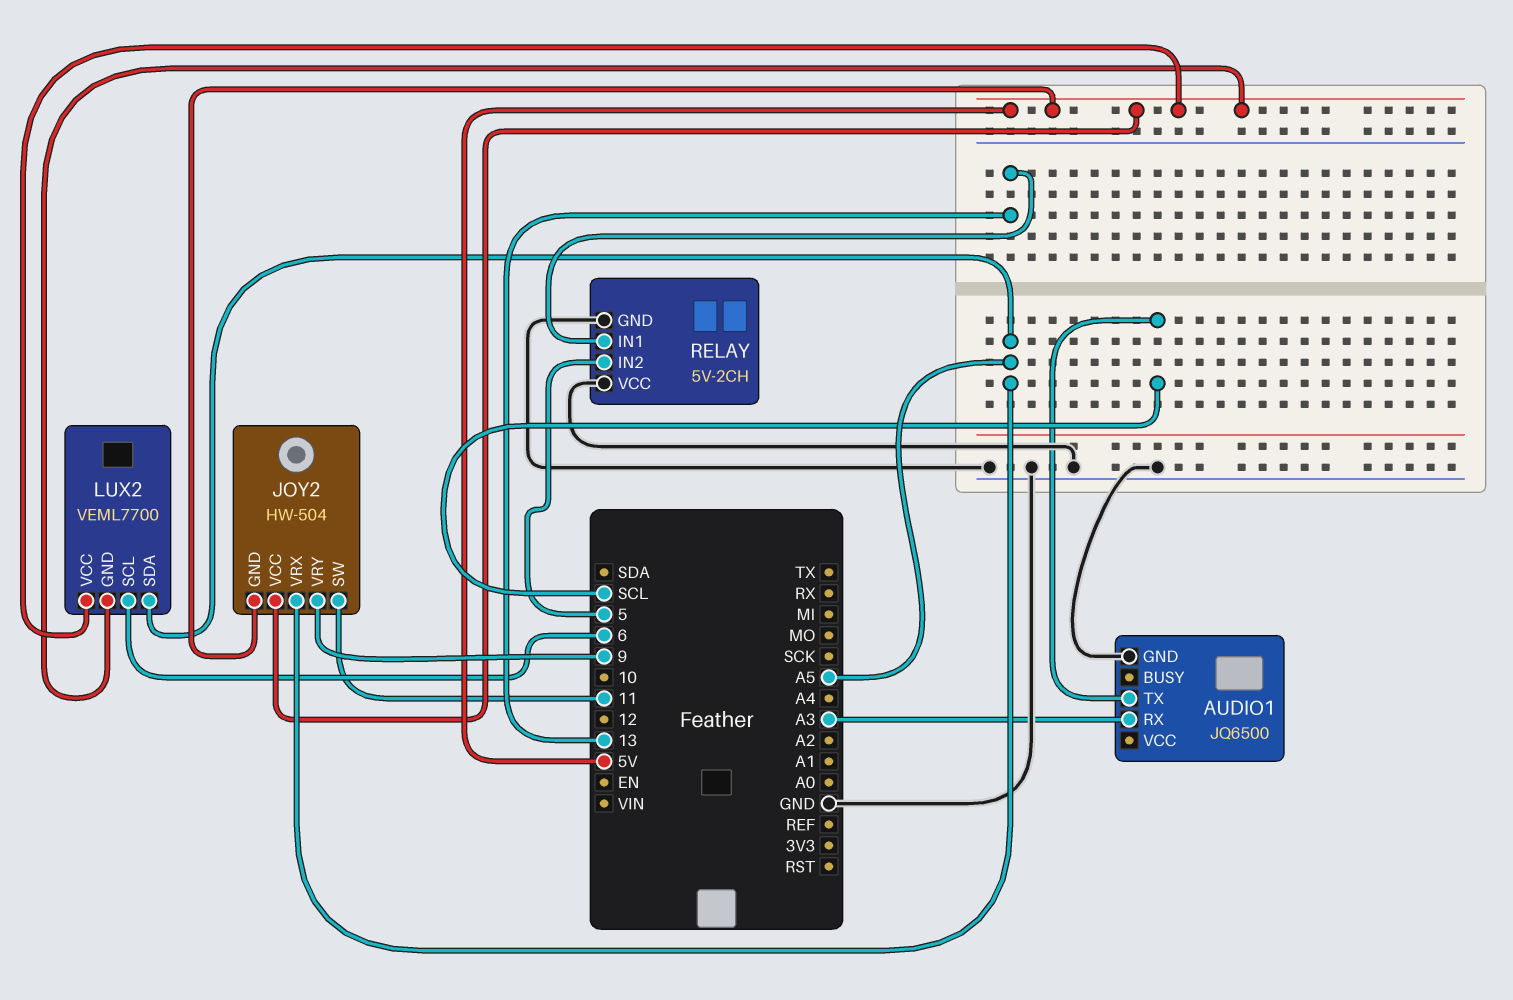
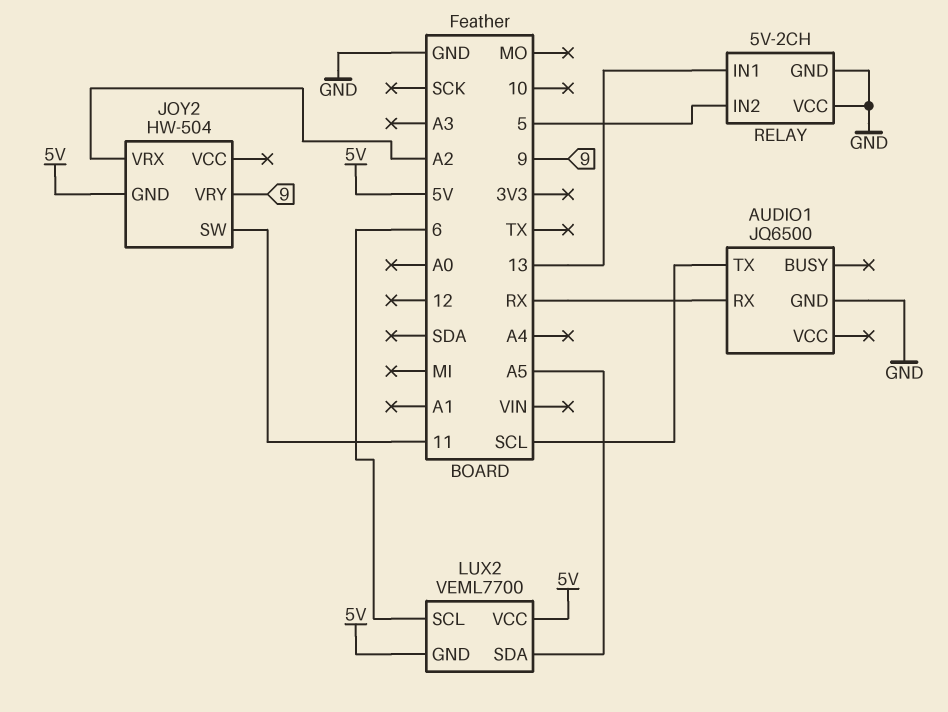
AUDIO1 pin RX: A3 -> RX
JOY2 pin VCC: 5V -> none
JOY2 pin VRX: A5 -> A2

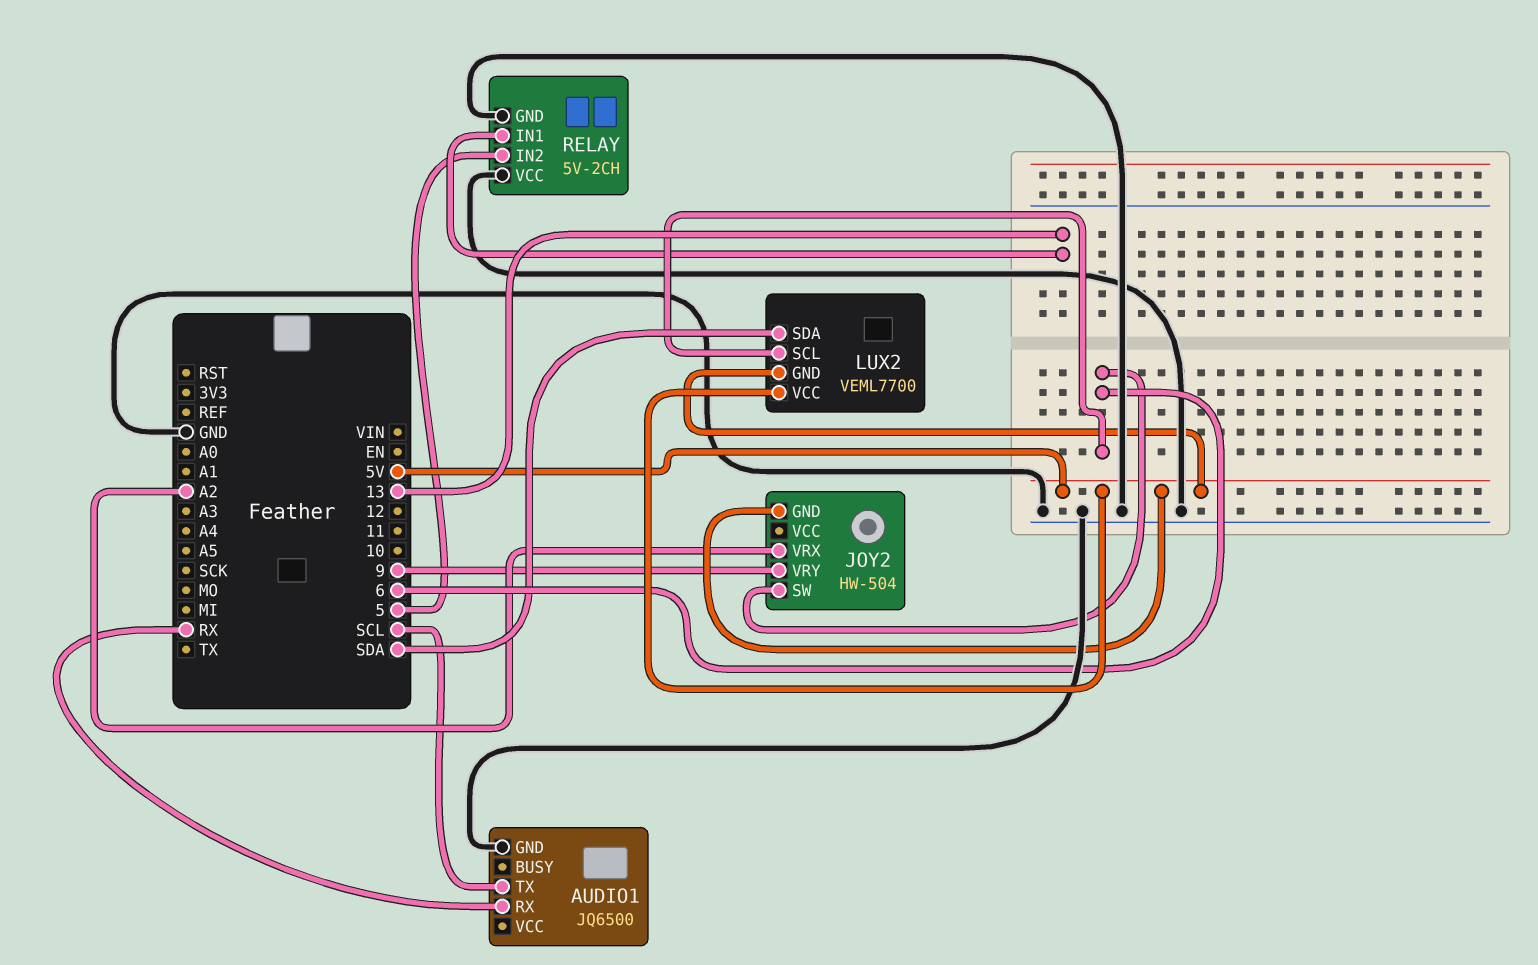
JOY2 pin SW: 11 -> 6
LUX2 pin SDA: A5 -> SDA

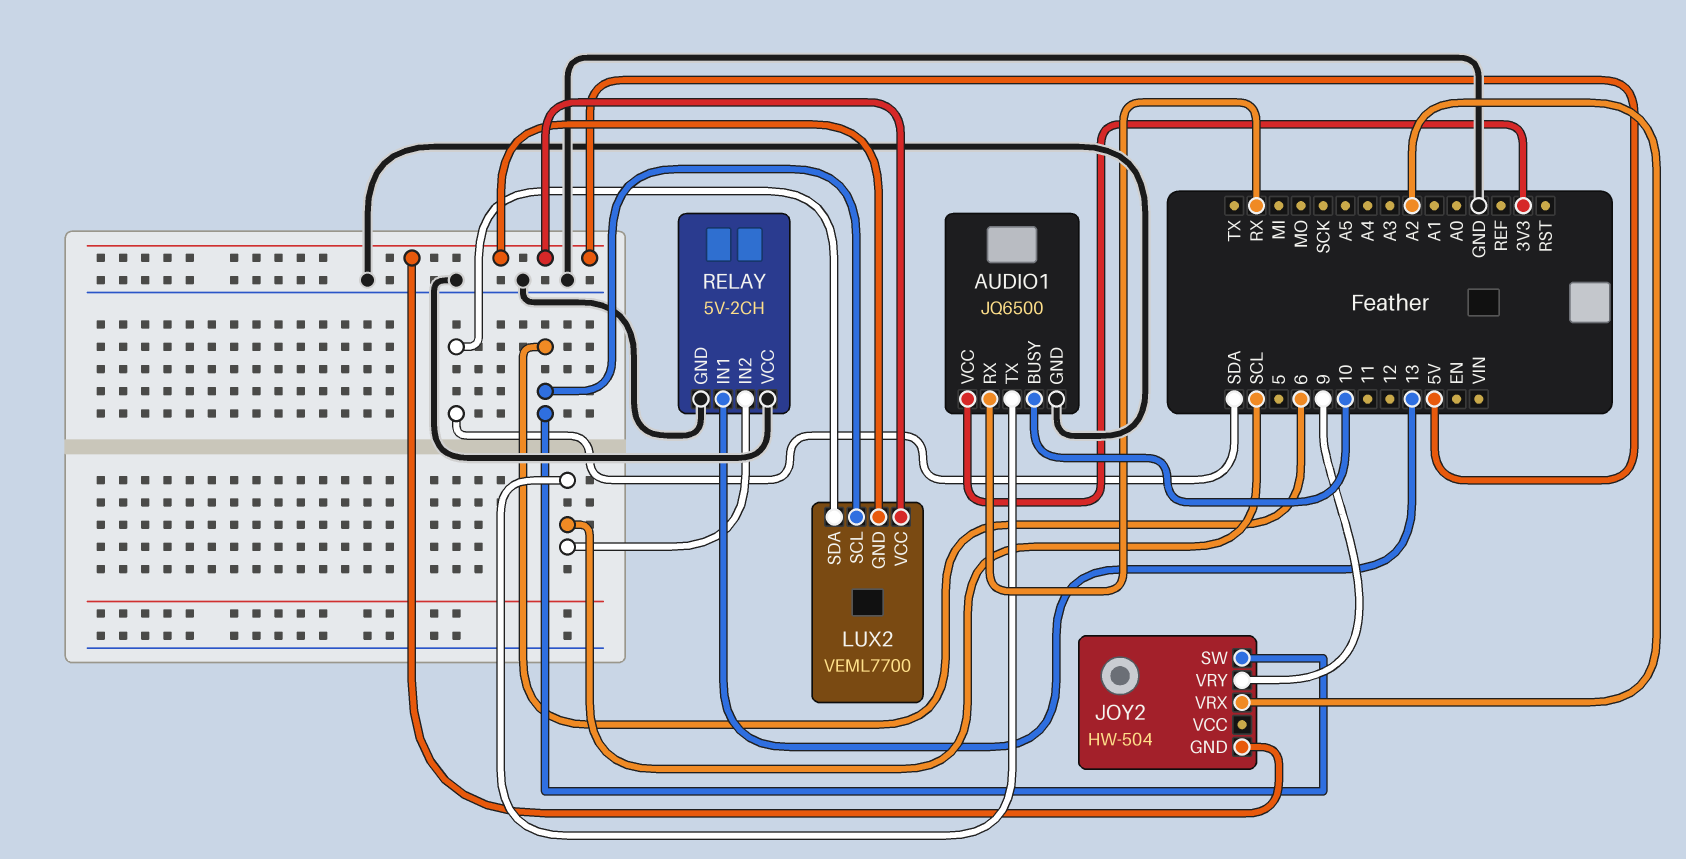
AUDIO1 pin BUSY: none -> 10
AUDIO1 pin VCC: none -> 3V3
RELAY pin IN2: 5 -> SCL

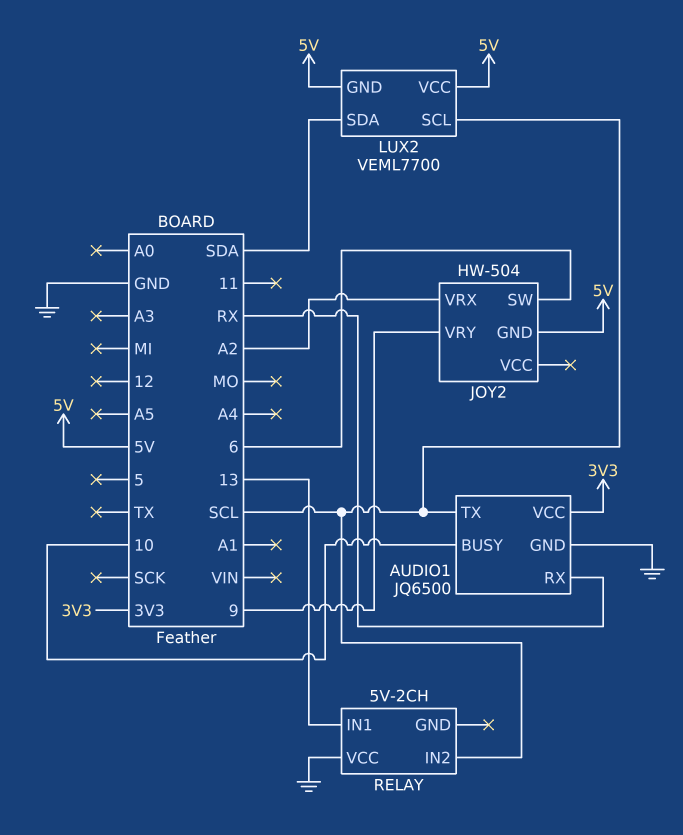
LUX2 pin SCL: 6 -> SCL
RELAY pin GND: GND -> none

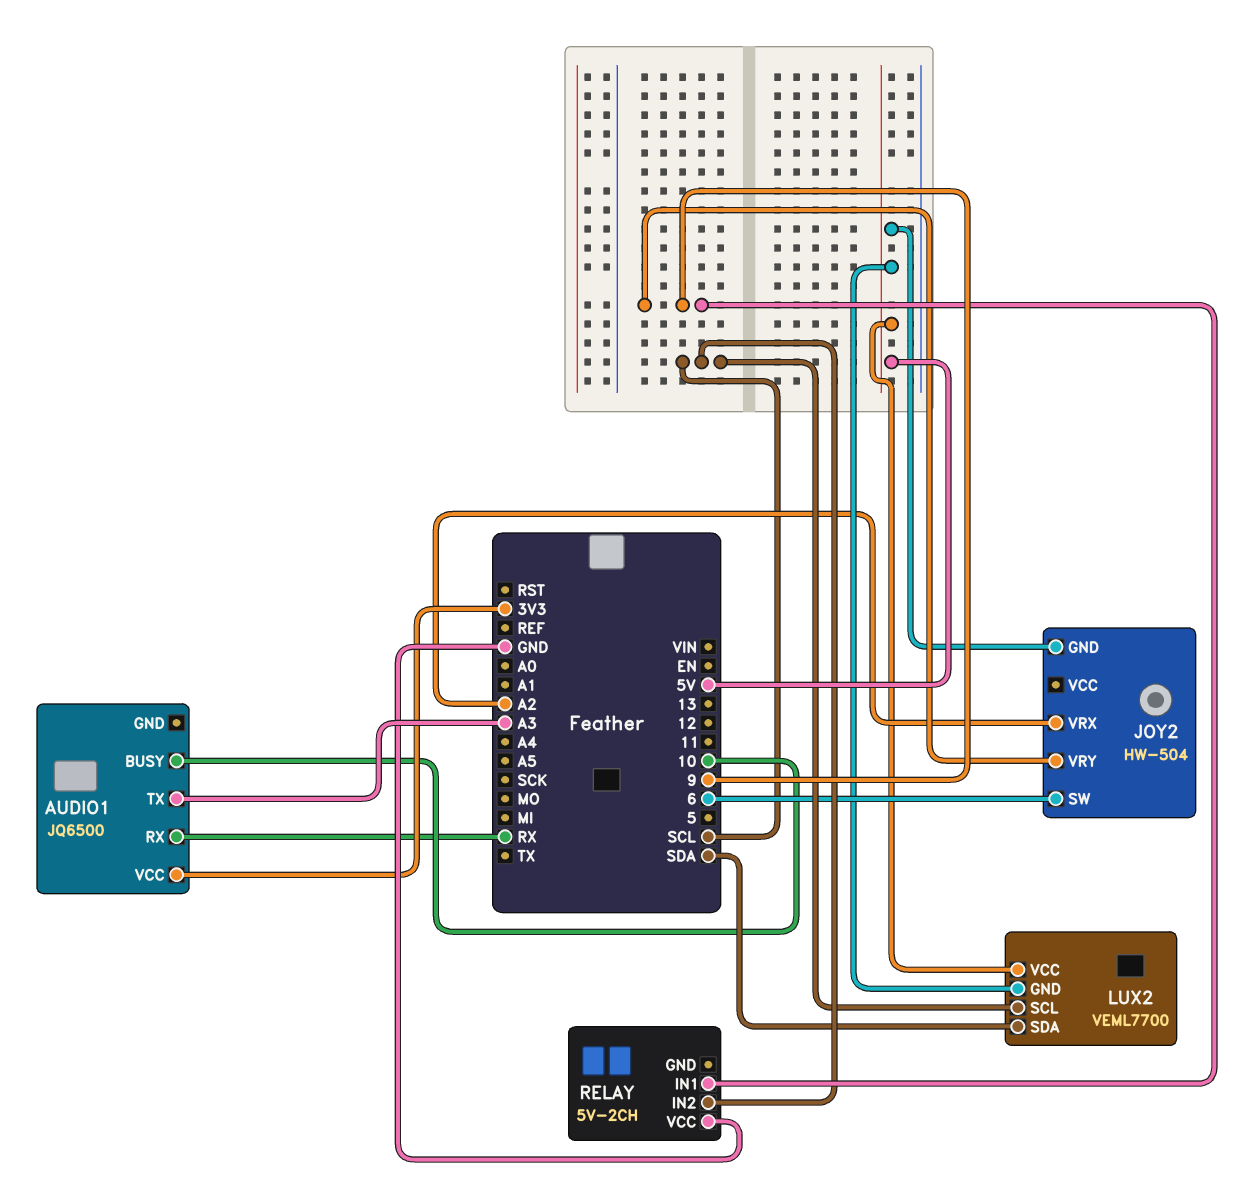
AUDIO1 pin GND: GND -> none
AUDIO1 pin TX: SCL -> A3
RELAY pin IN1: 13 -> 9

